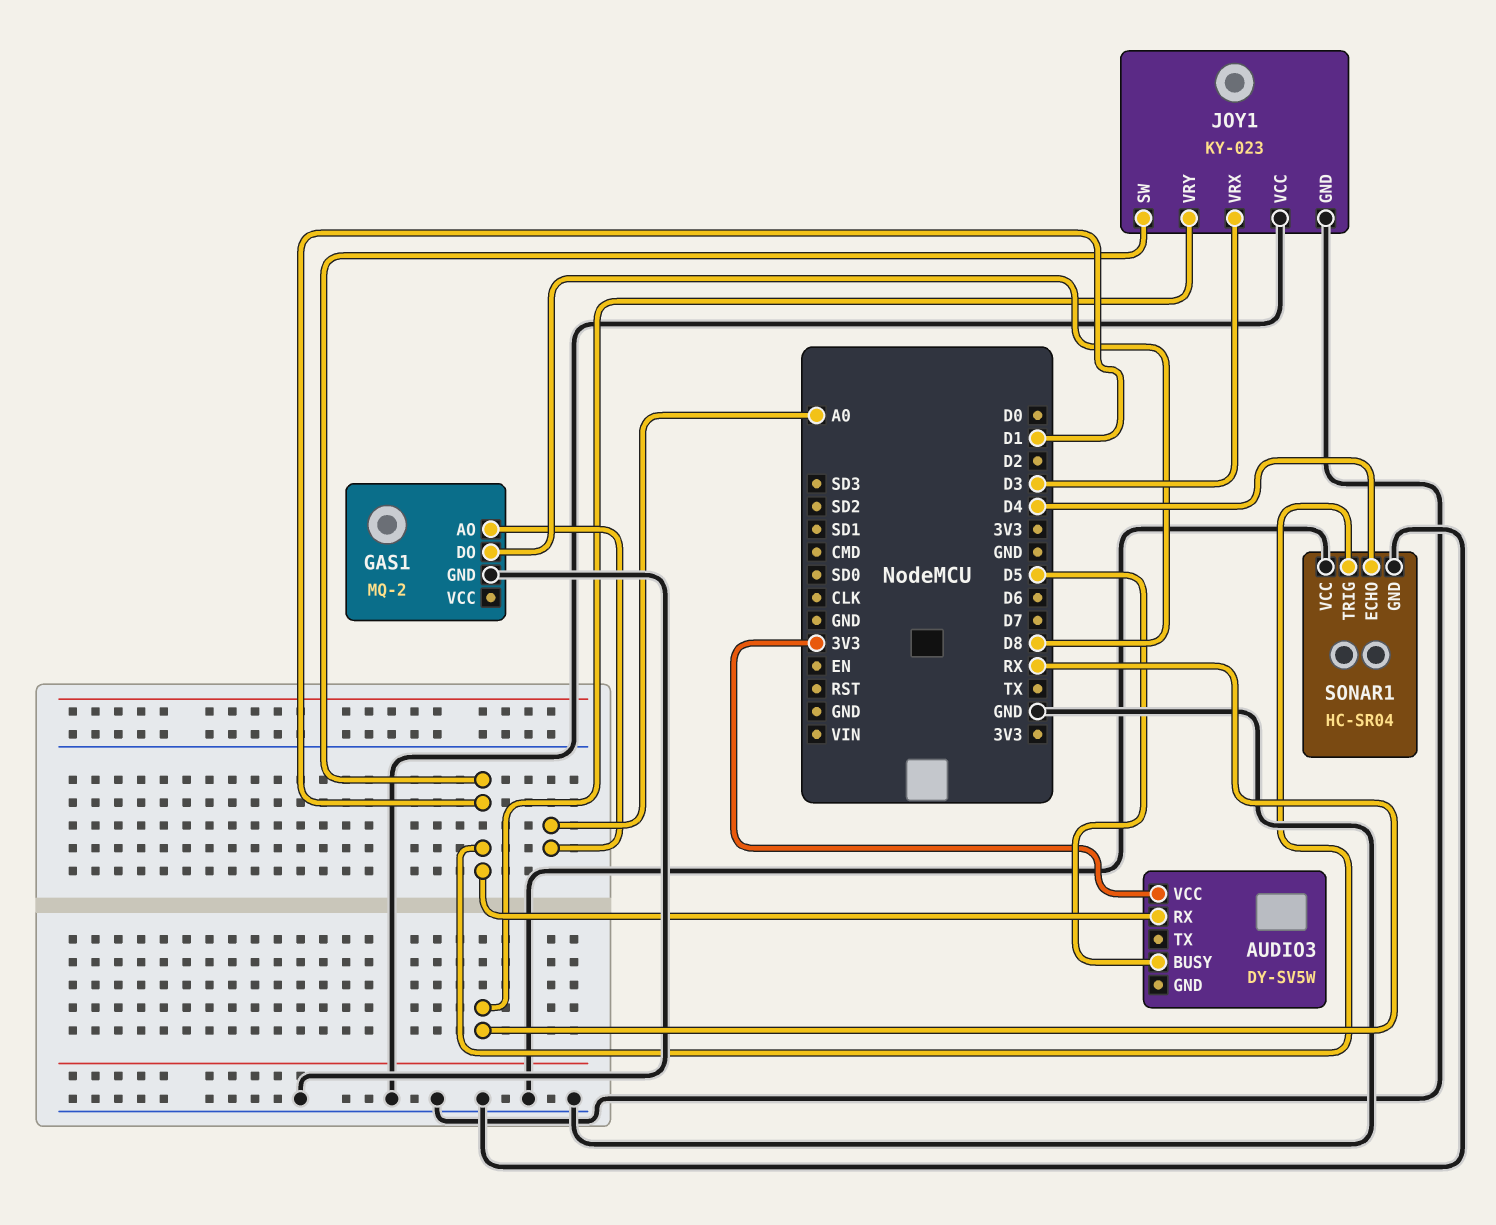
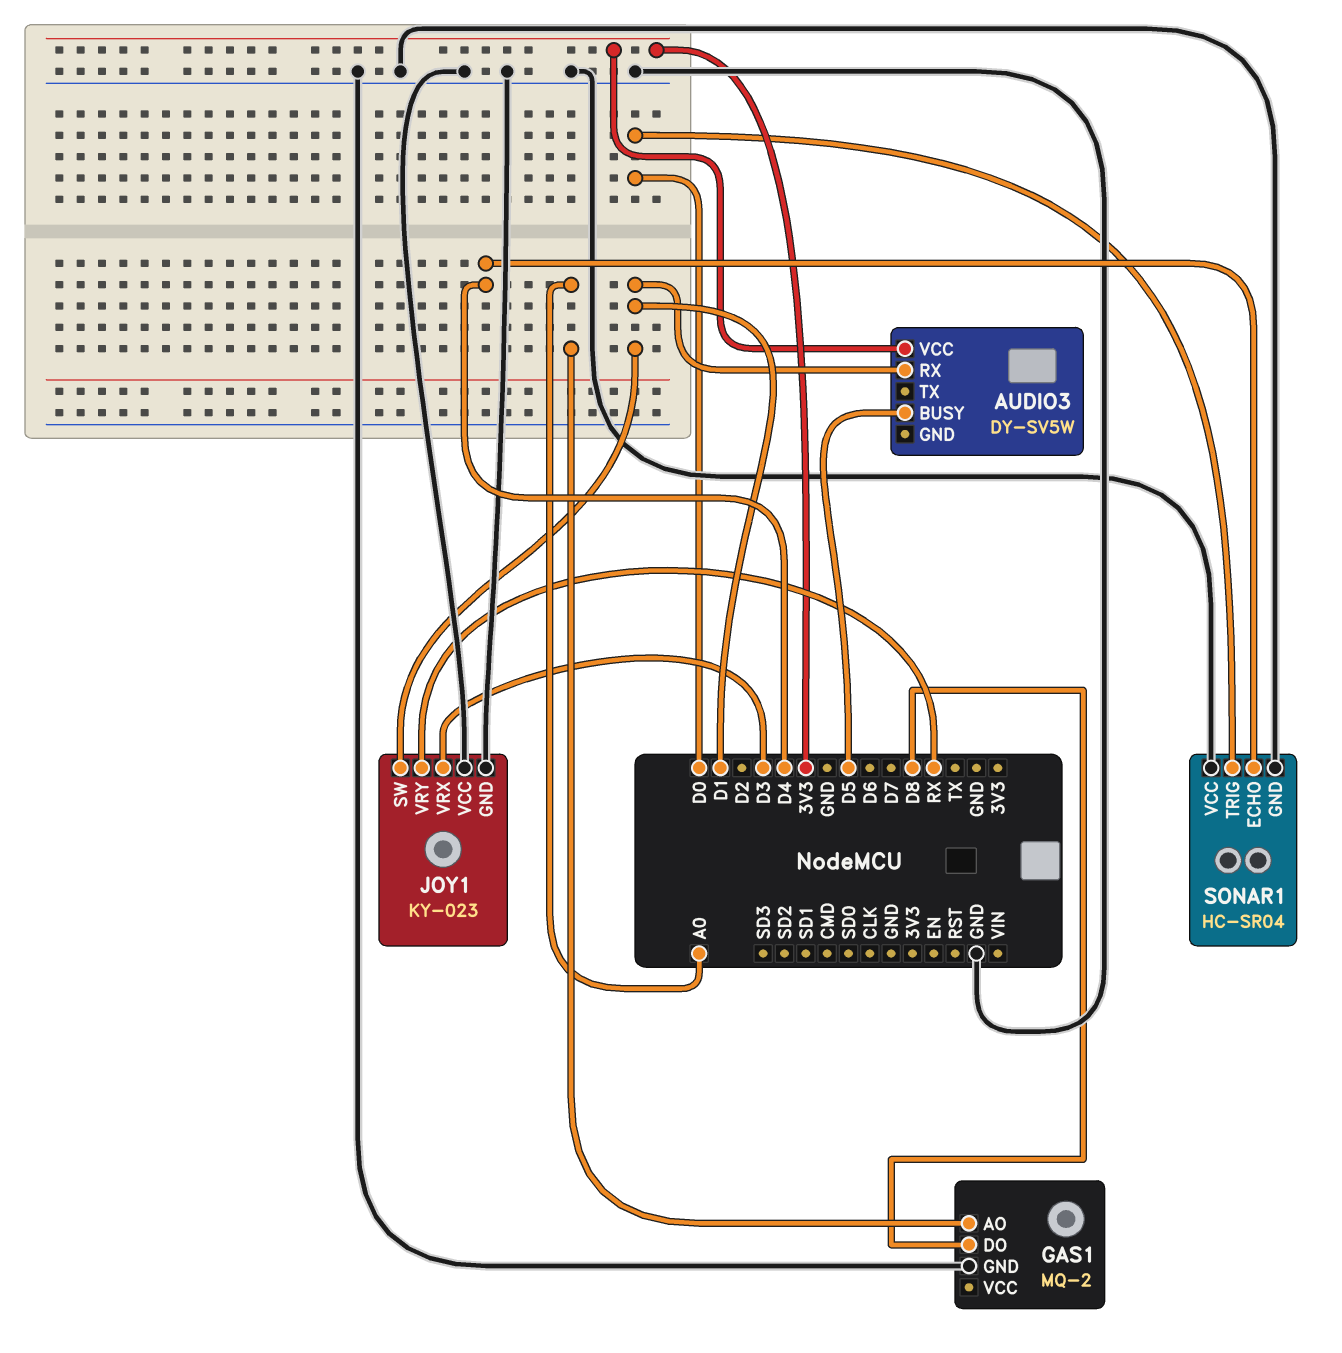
SONAR1 pin TRIG: D1 -> D0

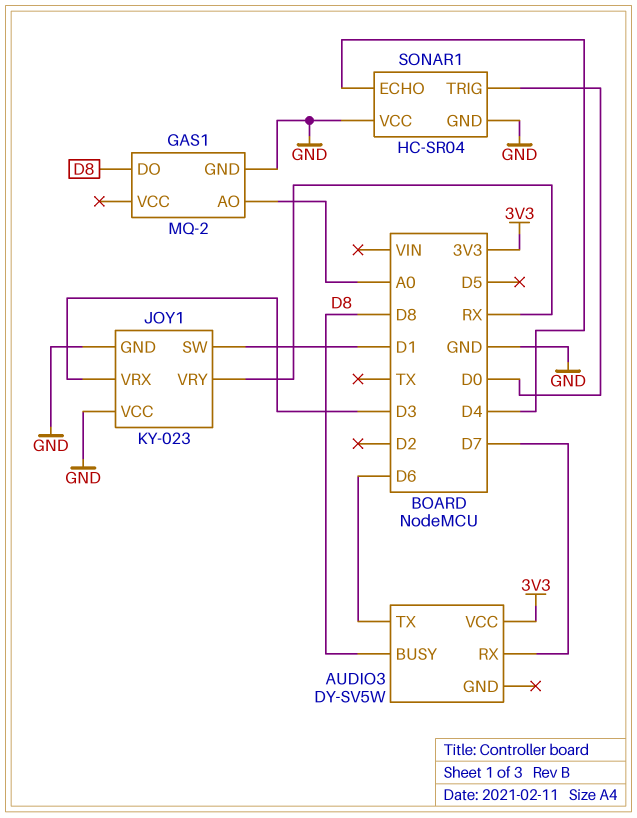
AUDIO3 pin BUSY: D5 -> D8
AUDIO3 pin RX: D1 -> D7
AUDIO3 pin TX: none -> D6

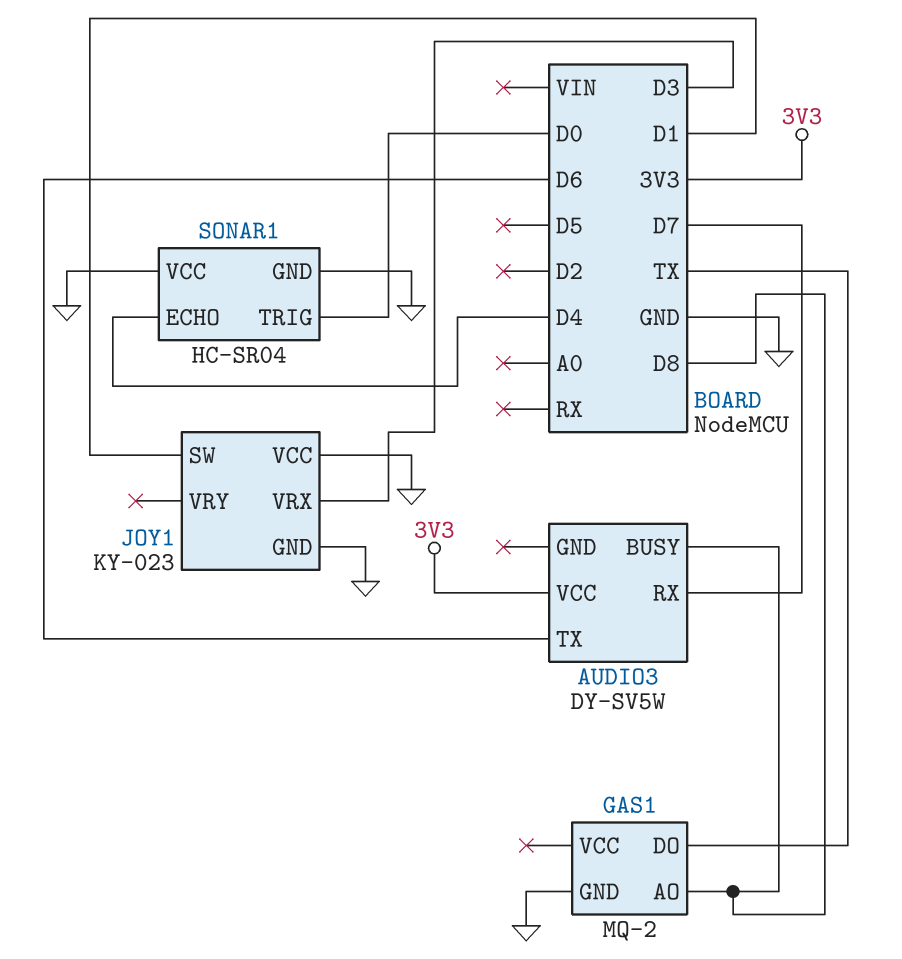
GAS1 pin AO: A0 -> D8
GAS1 pin DO: D8 -> TX
JOY1 pin VRY: RX -> none

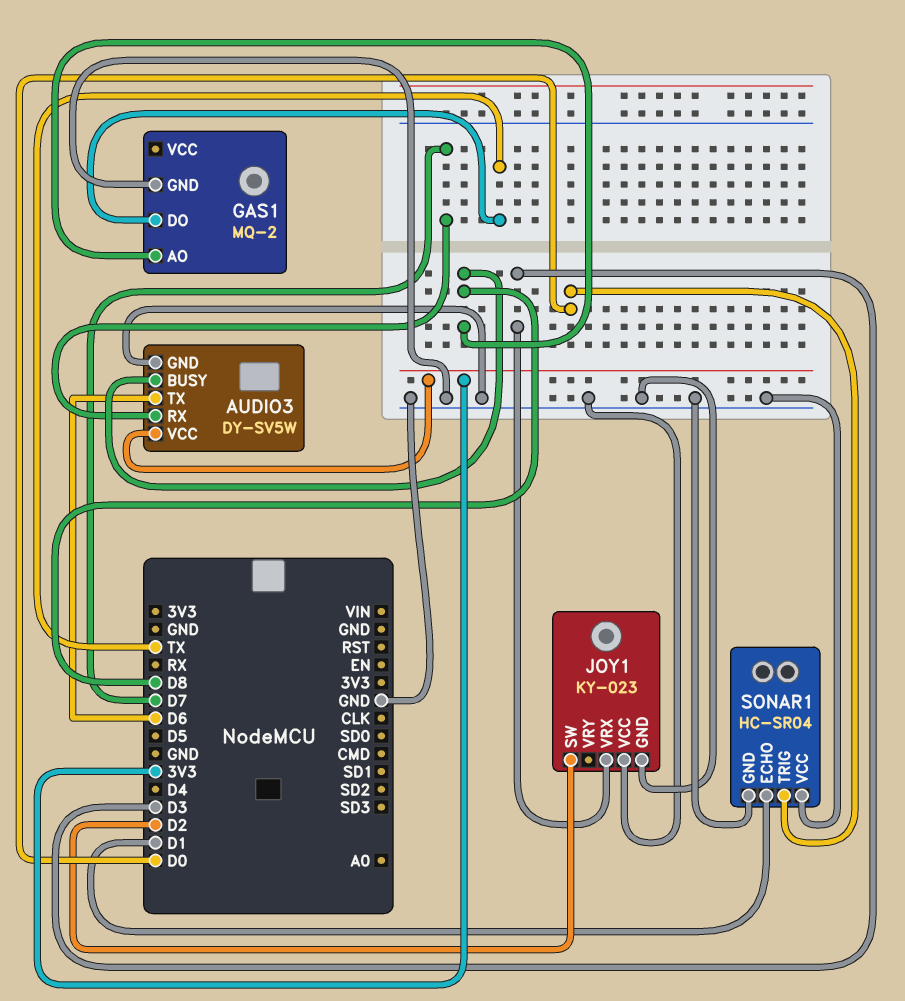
AUDIO3 pin GND: none -> GND
JOY1 pin SW: D1 -> D2
SONAR1 pin ECHO: D4 -> D1

